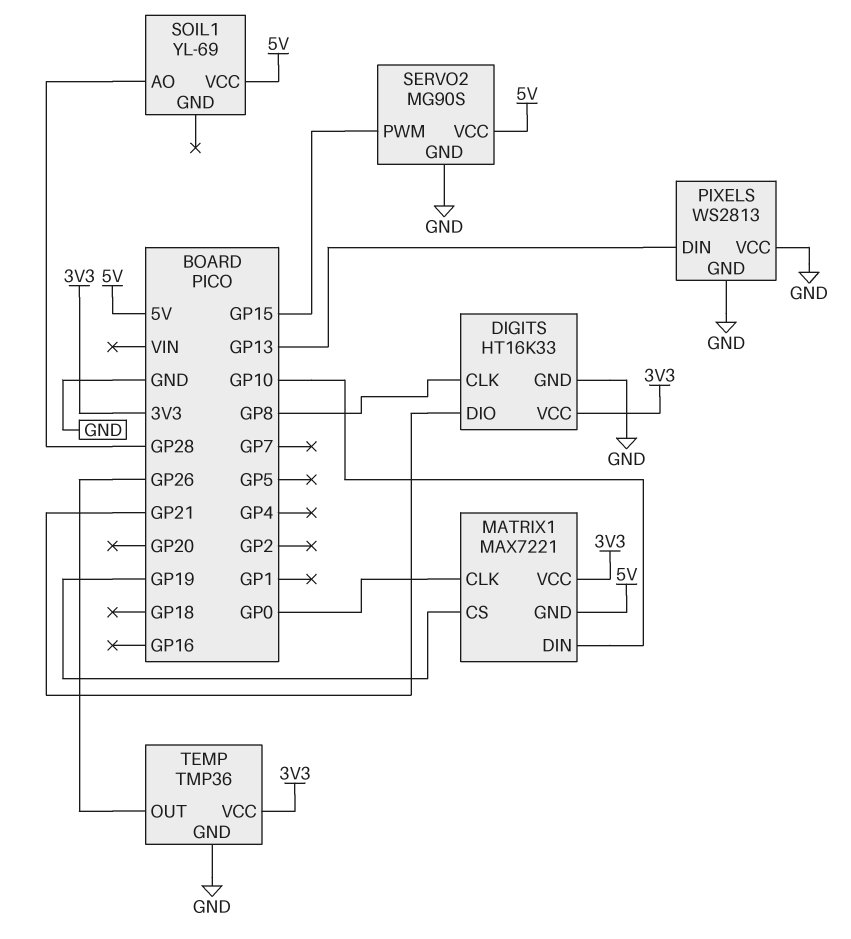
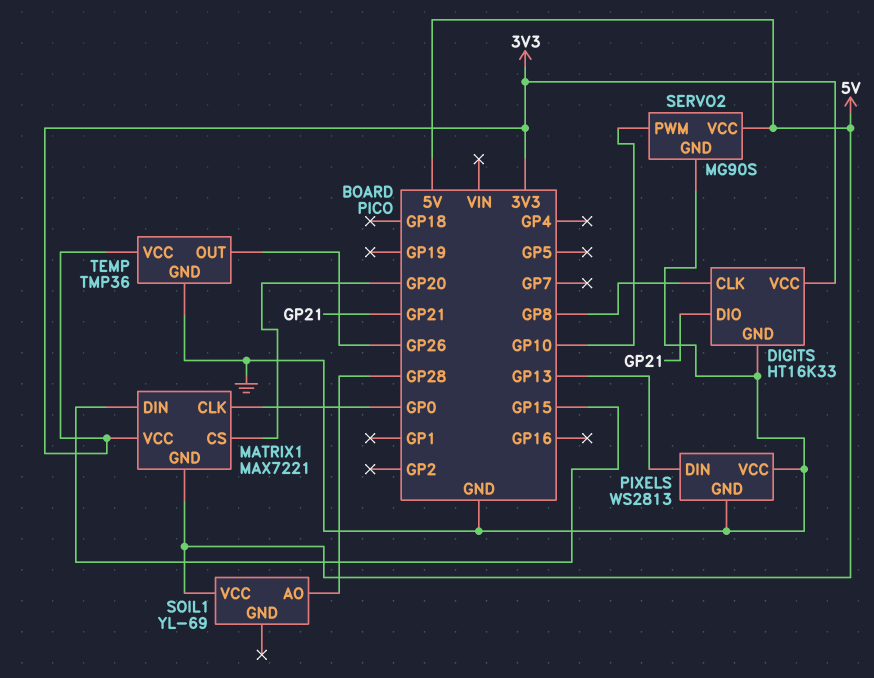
MATRIX1 pin CS: GP19 -> GP20
MATRIX1 pin DIN: GP10 -> GP15
SERVO2 pin PWM: GP15 -> GP10

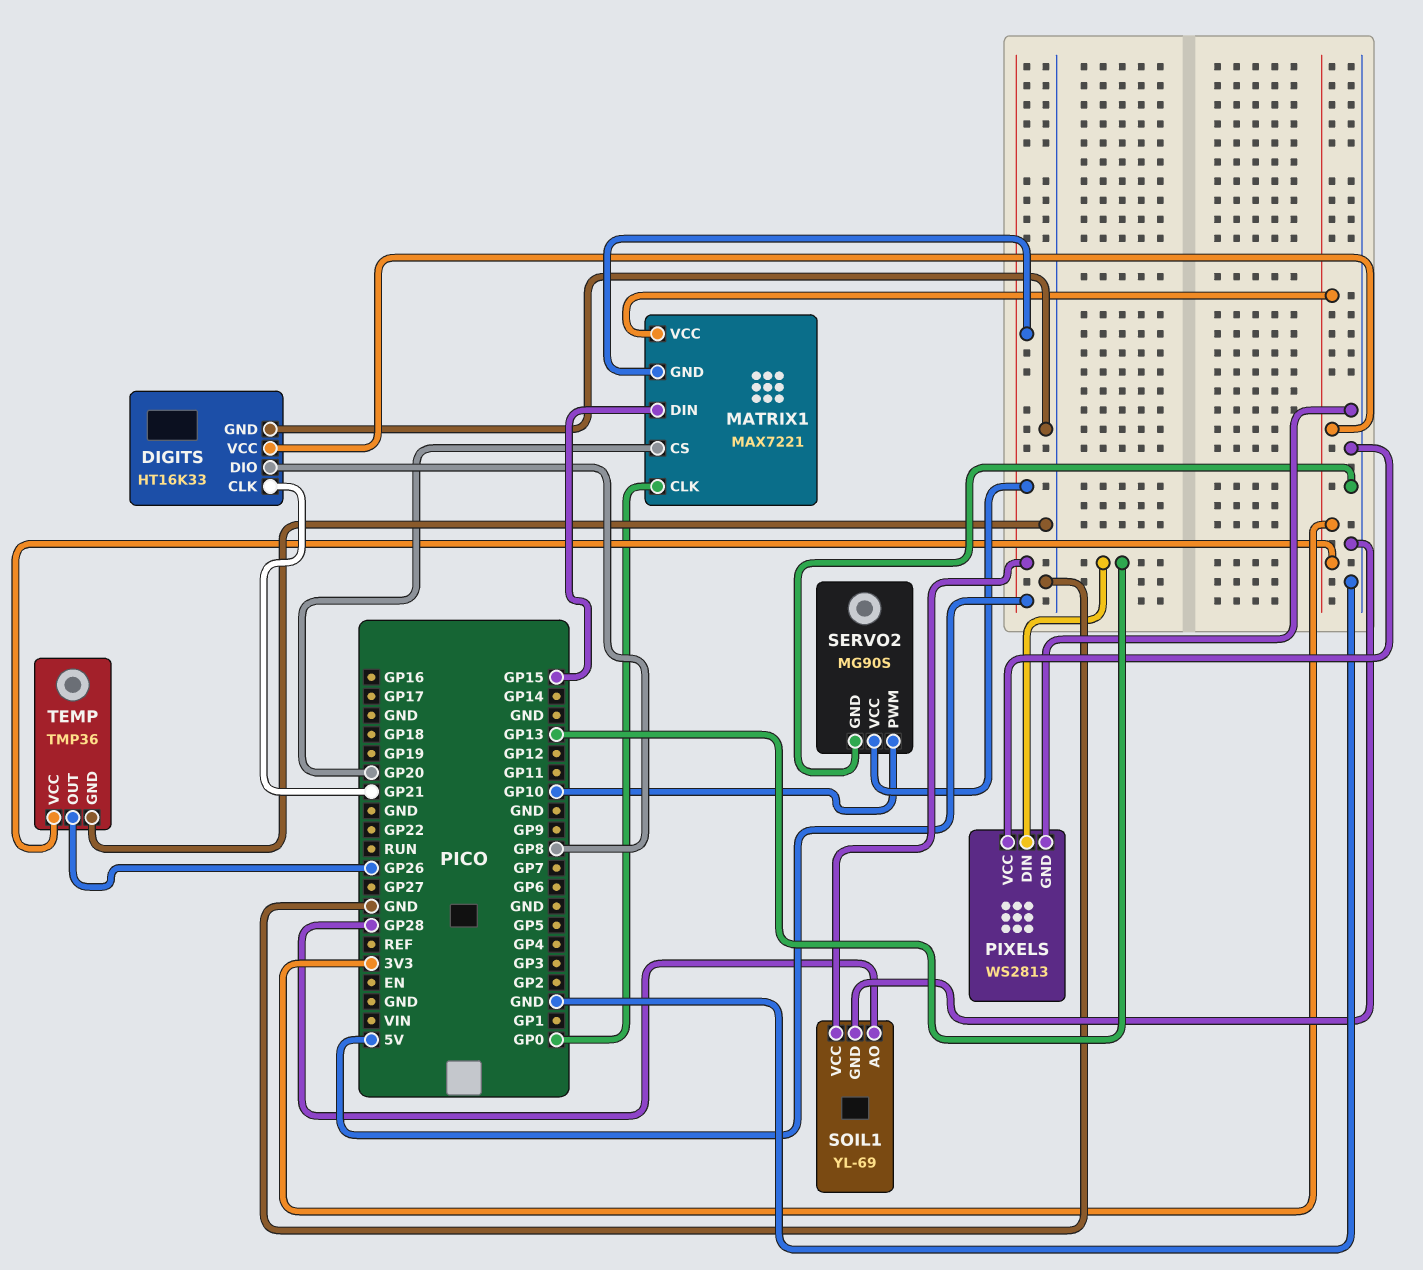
DIGITS pin CLK: GP8 -> GP21
DIGITS pin DIO: GP21 -> GP8
SOIL1 pin GND: none -> GND

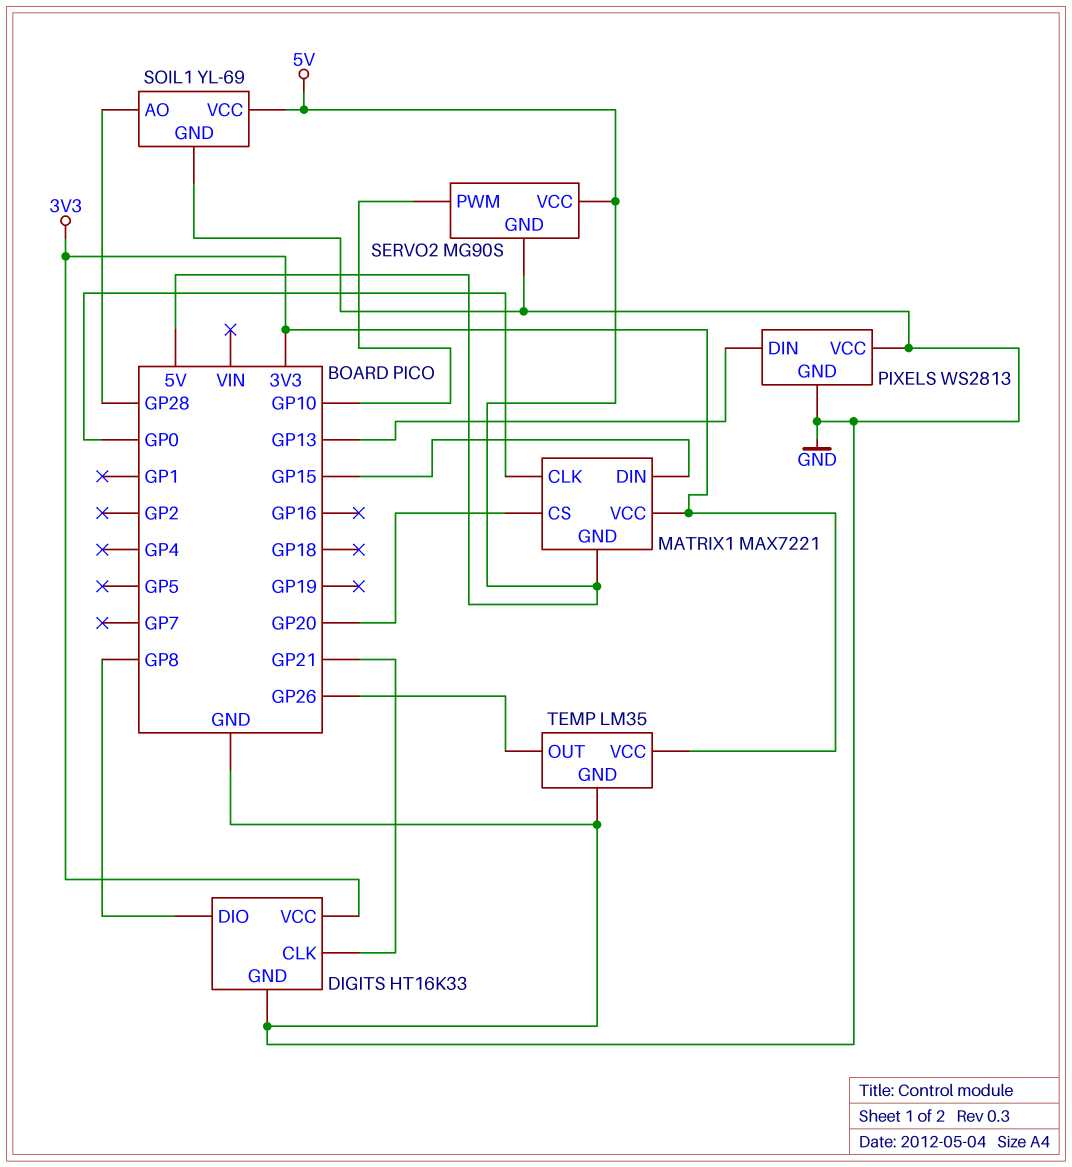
TEMP: TMP36 -> LM35

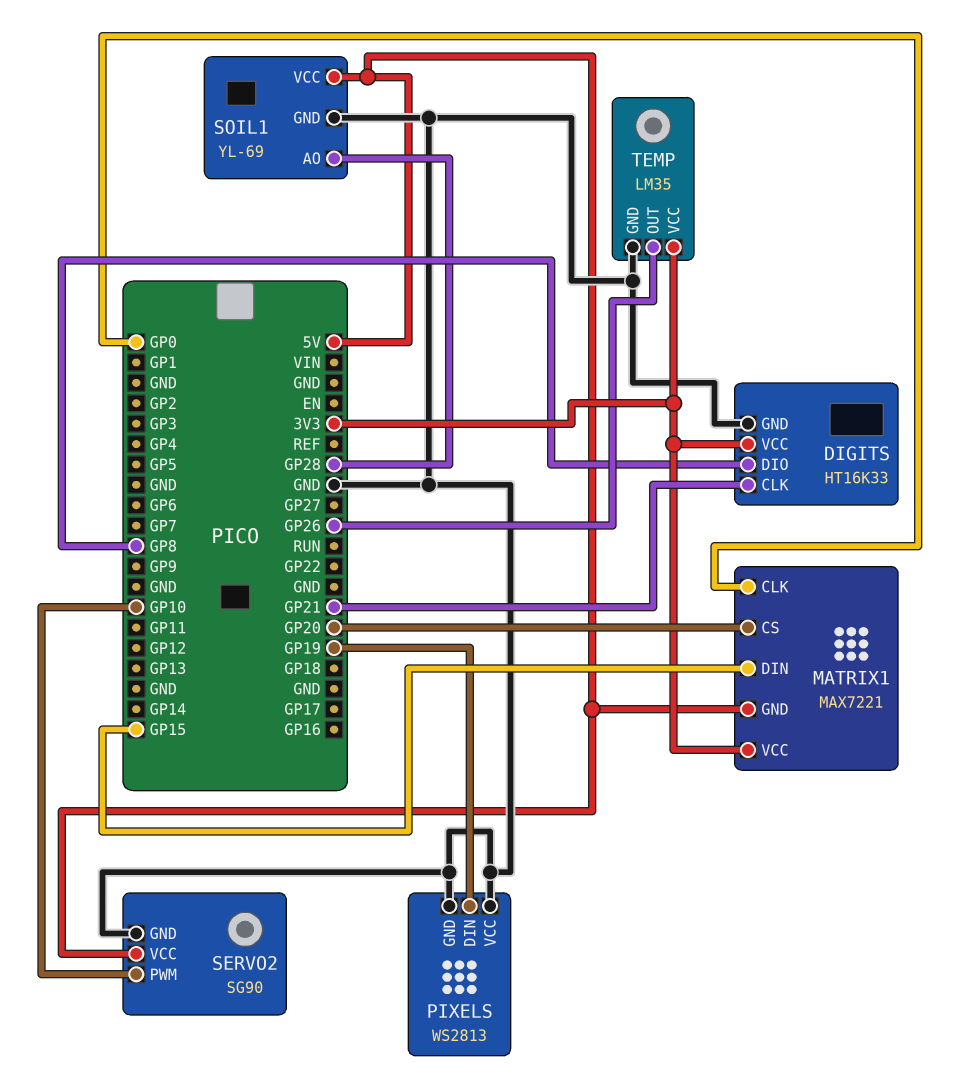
PIXELS pin DIN: GP13 -> GP19
SERVO2: MG90S -> SG90

